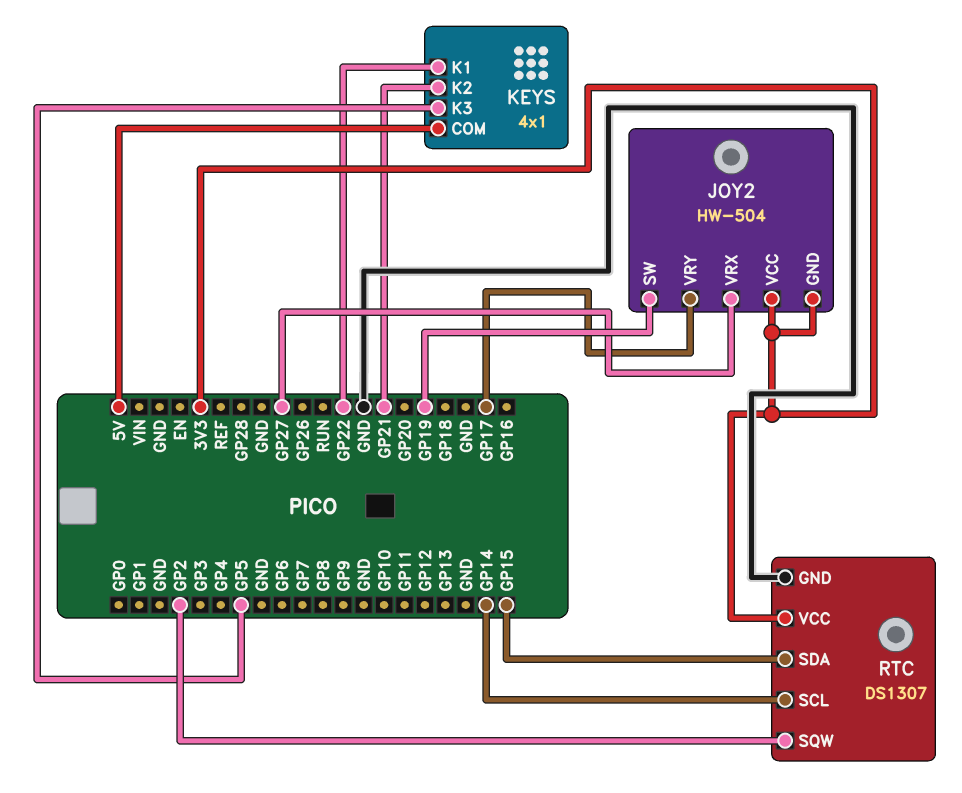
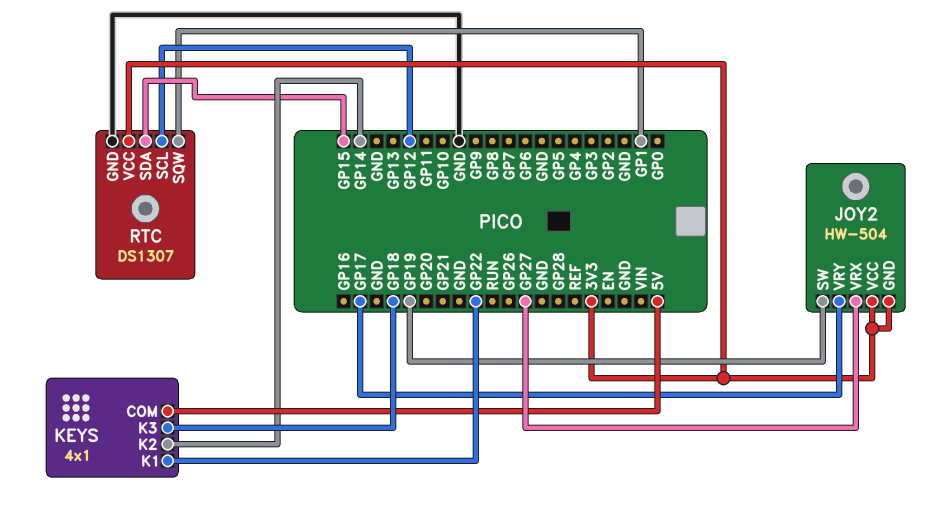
KEYS pin K2: GP21 -> GP14
KEYS pin K3: GP5 -> GP18
RTC pin SCL: GP14 -> GP12
RTC pin SQW: GP2 -> GP1

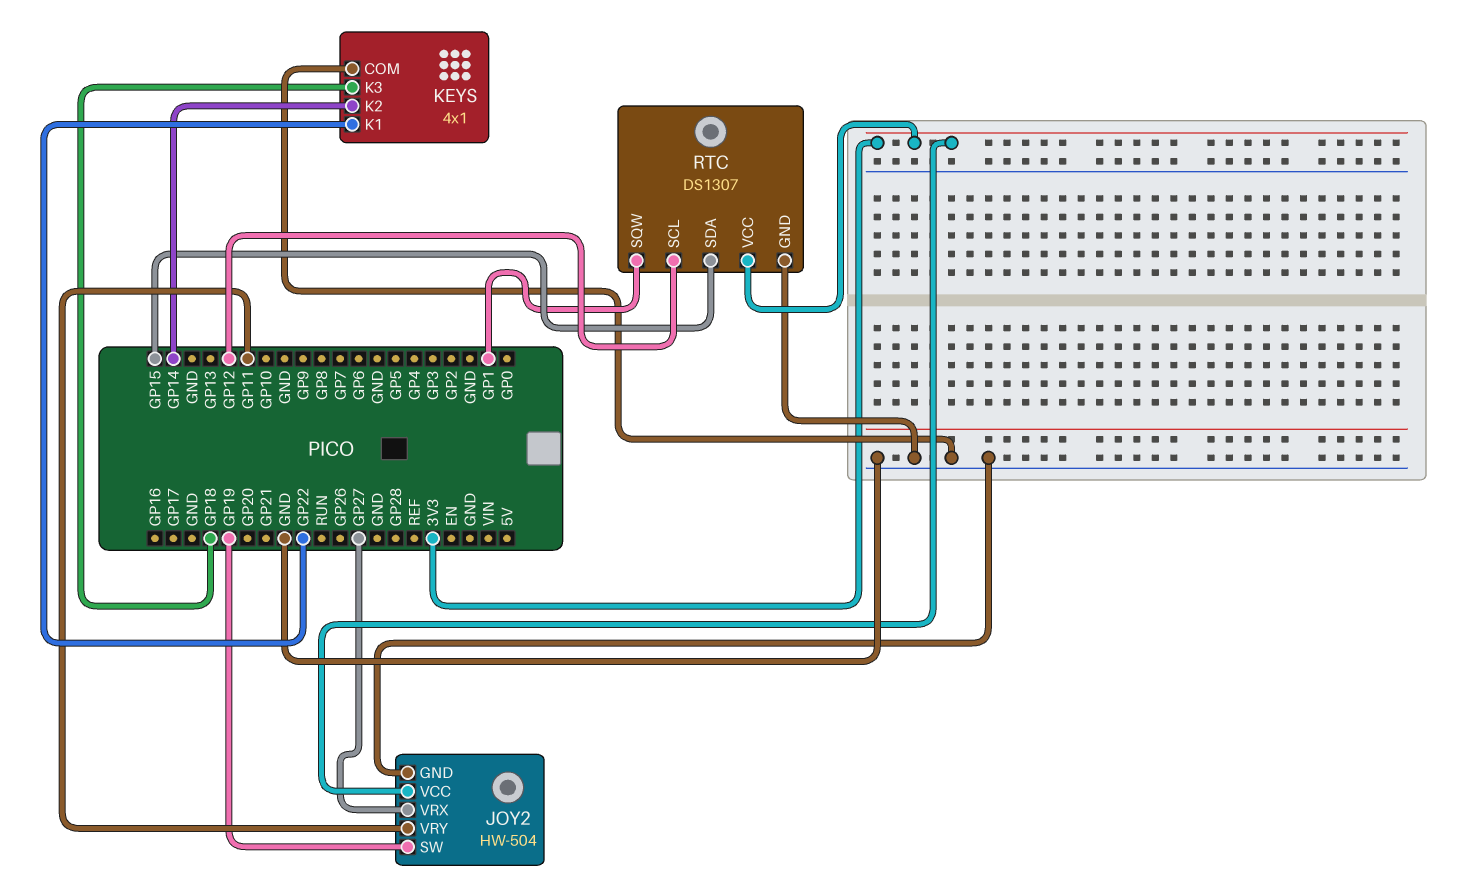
JOY2 pin GND: 3V3 -> GND
JOY2 pin VRY: GP17 -> GP11
KEYS pin COM: 5V -> GND

